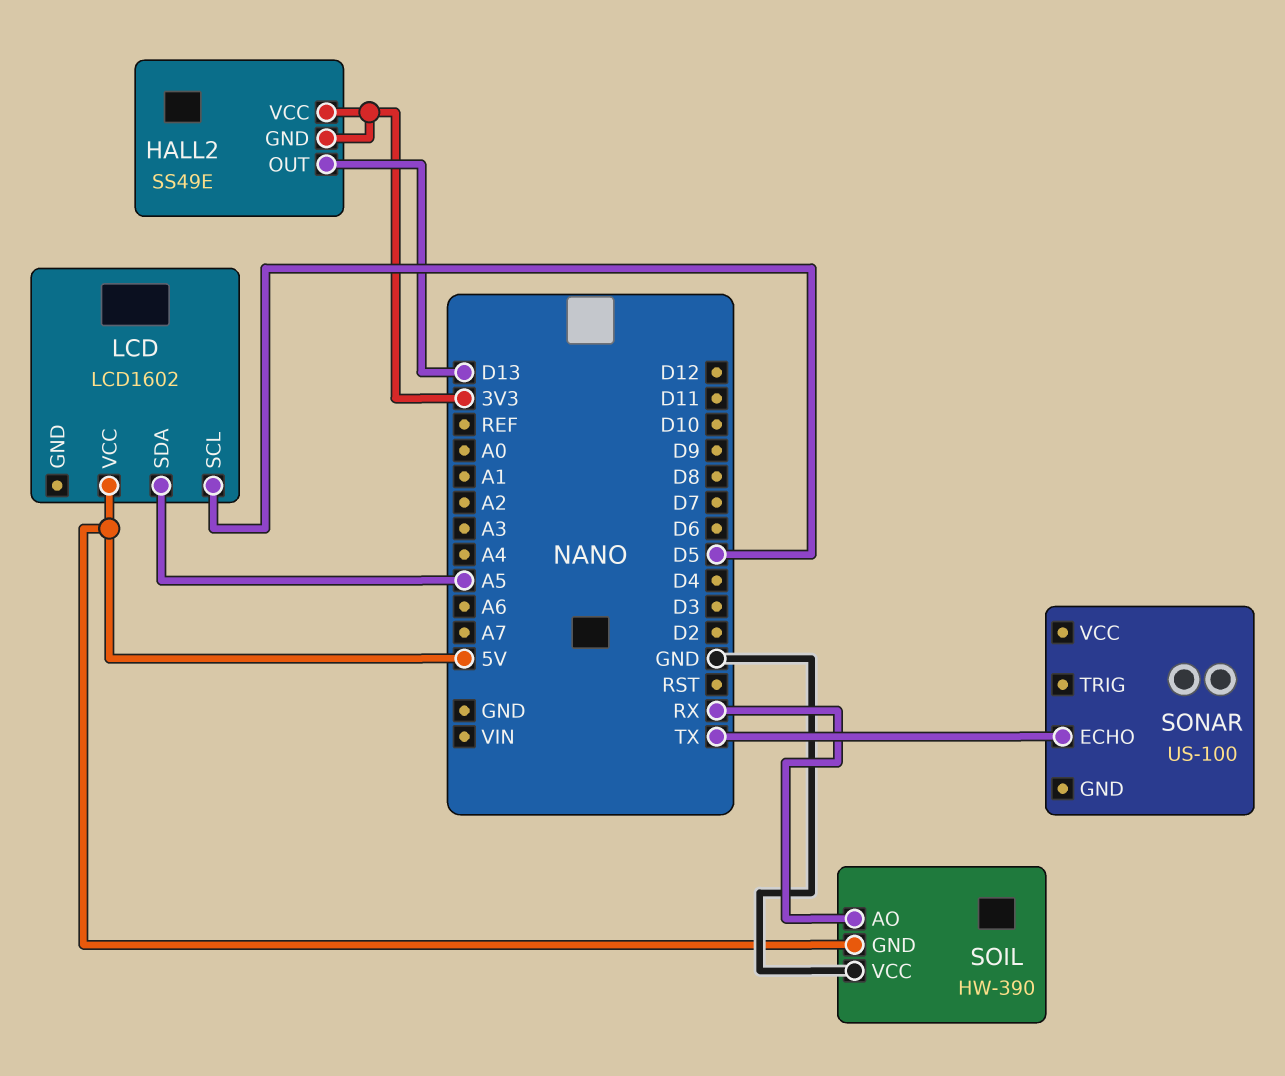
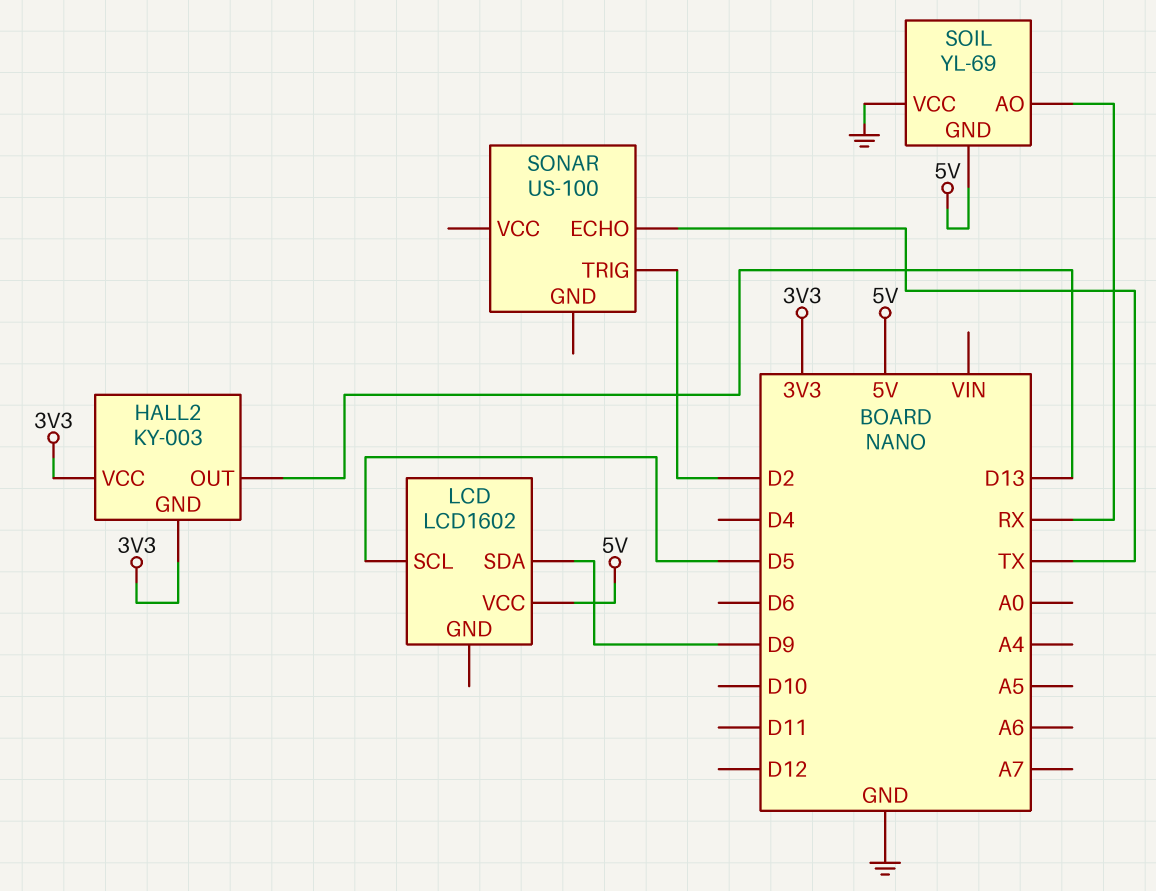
HALL2: SS49E -> KY-003
LCD pin SDA: A5 -> D9
SOIL: HW-390 -> YL-69
SONAR pin TRIG: none -> D2

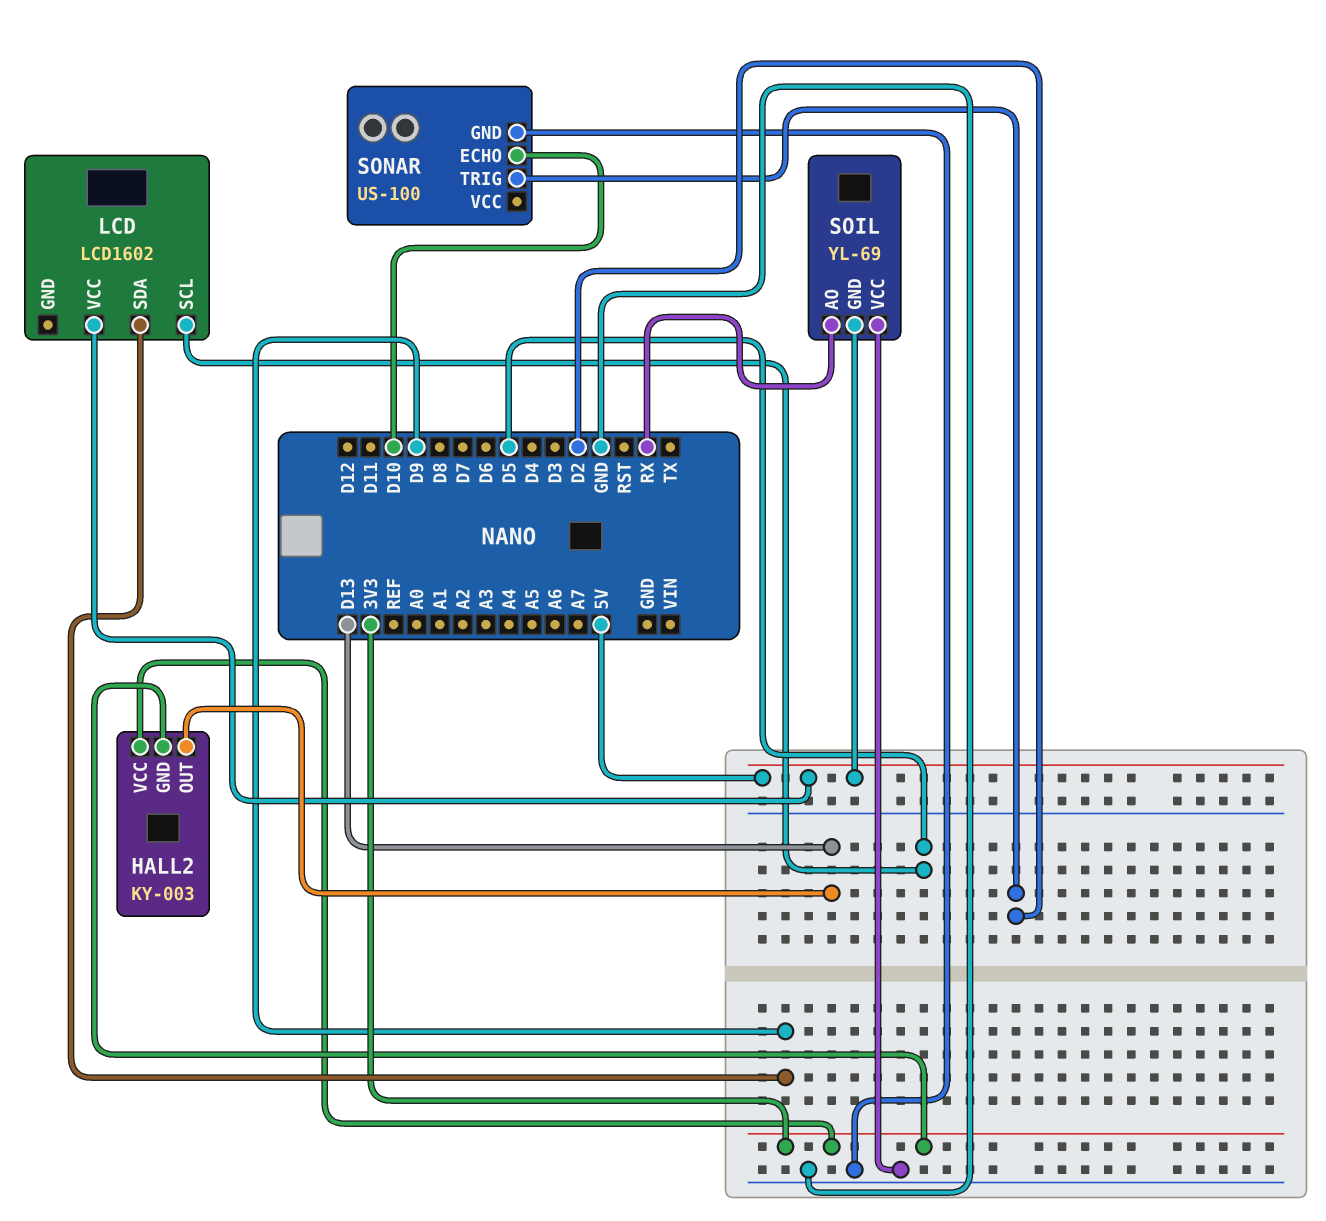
SONAR pin ECHO: TX -> D10
SONAR pin GND: none -> GND

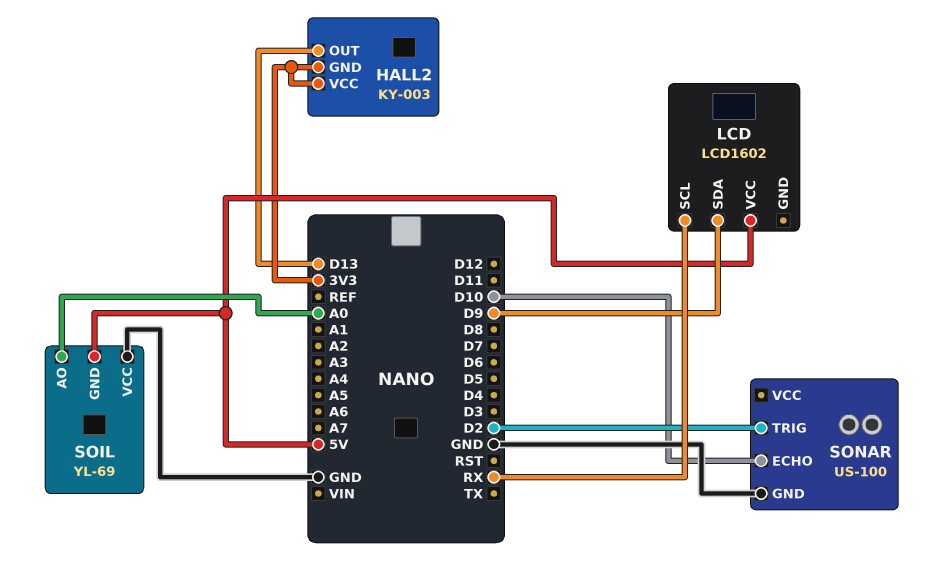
LCD pin SCL: D5 -> RX
SOIL pin AO: RX -> A0

